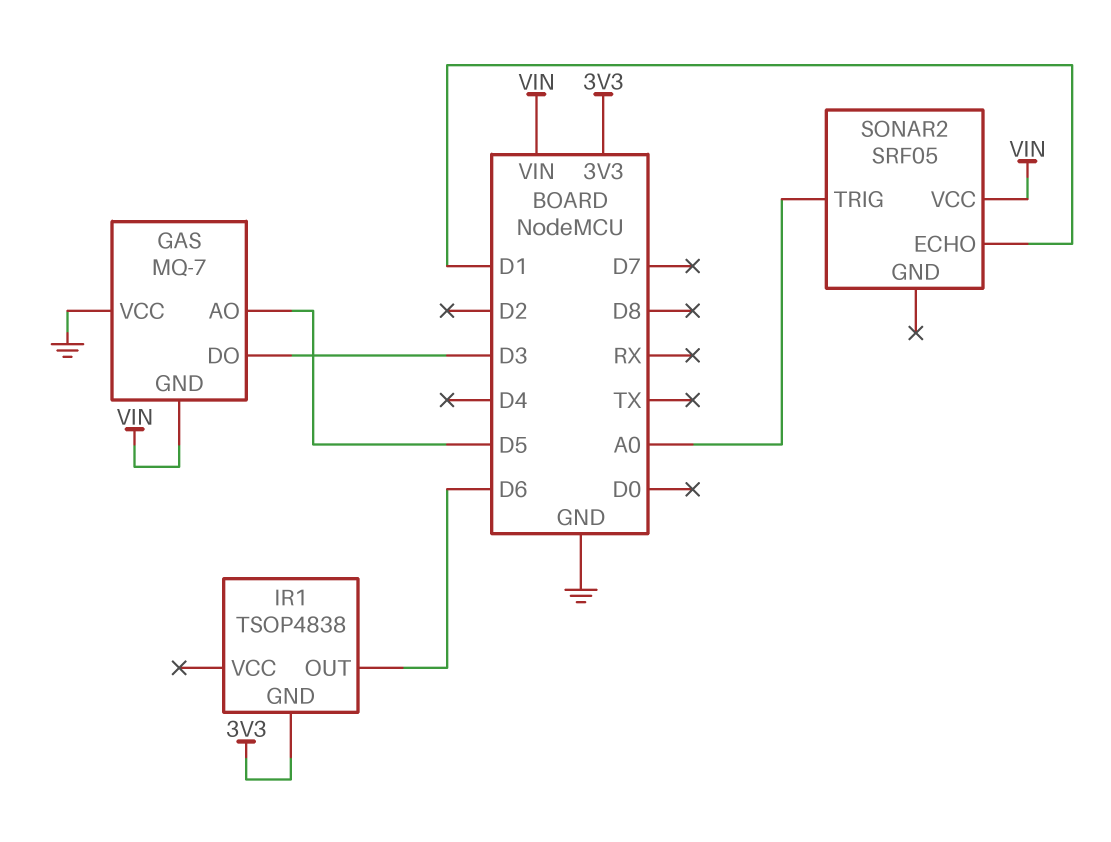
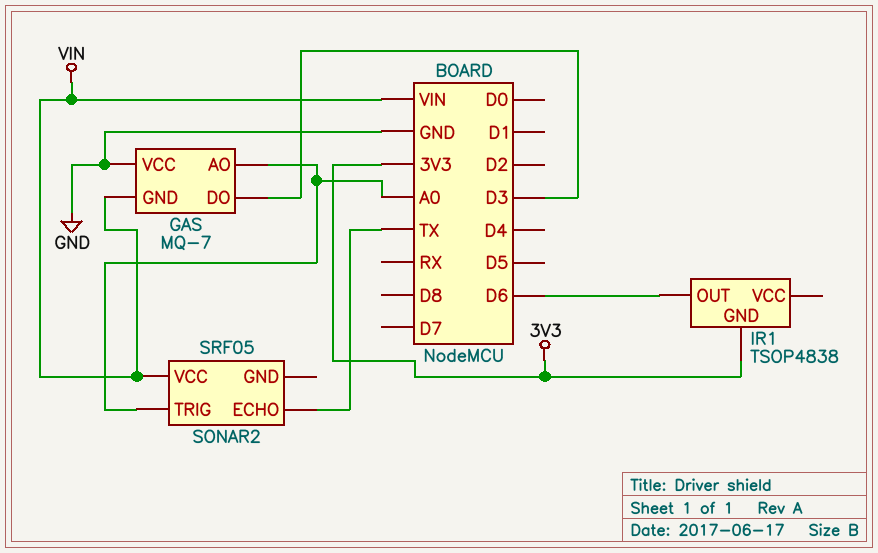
GAS pin AO: D5 -> A0
SONAR2 pin ECHO: D1 -> TX

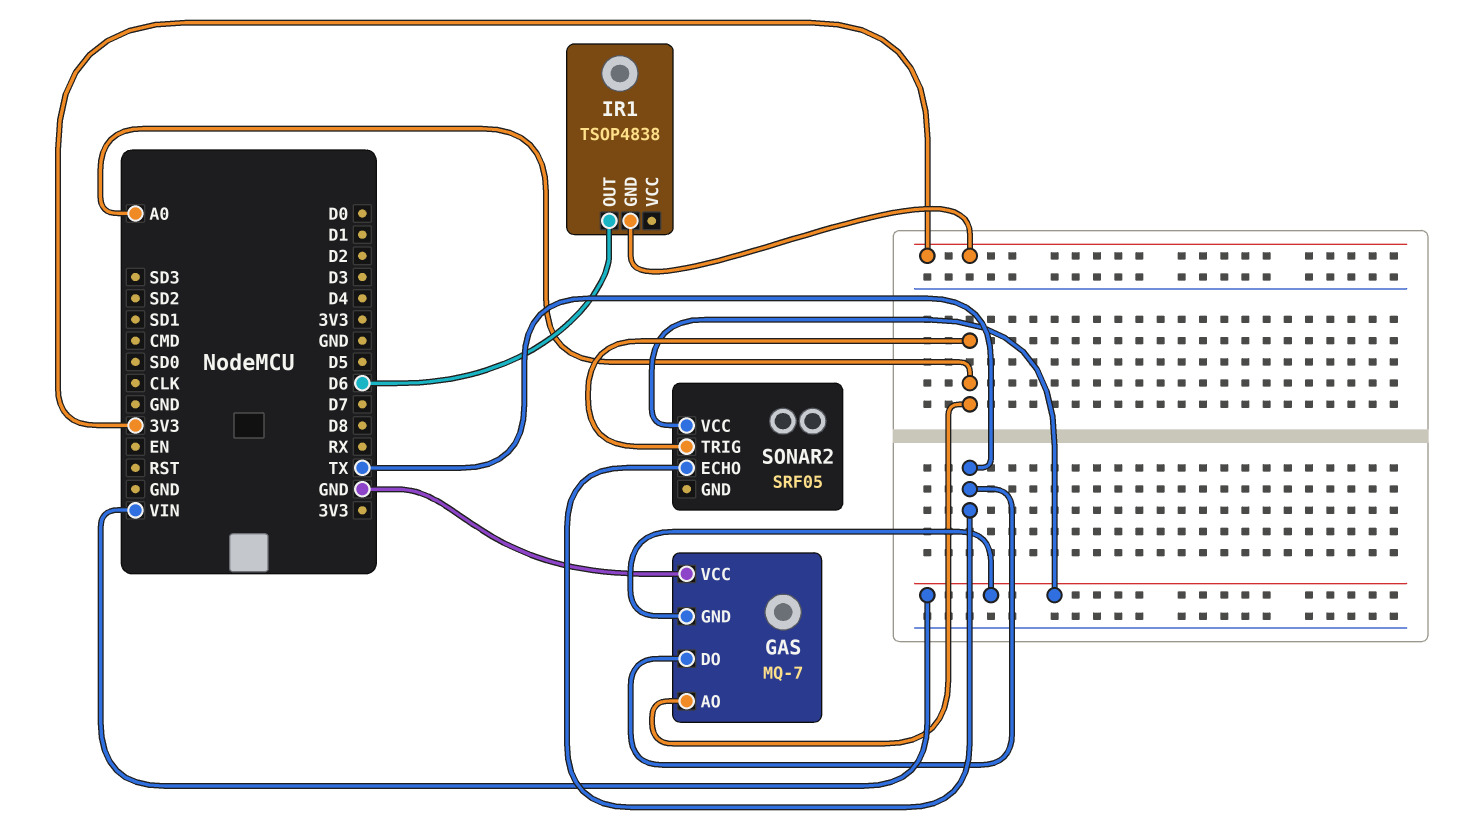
GAS pin DO: D3 -> TX

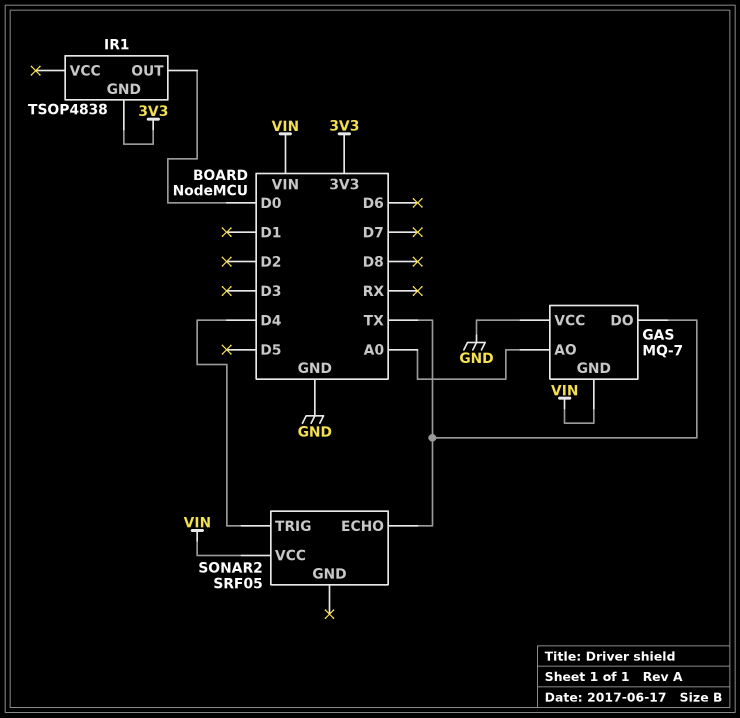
IR1 pin OUT: D6 -> D0
SONAR2 pin TRIG: A0 -> D4

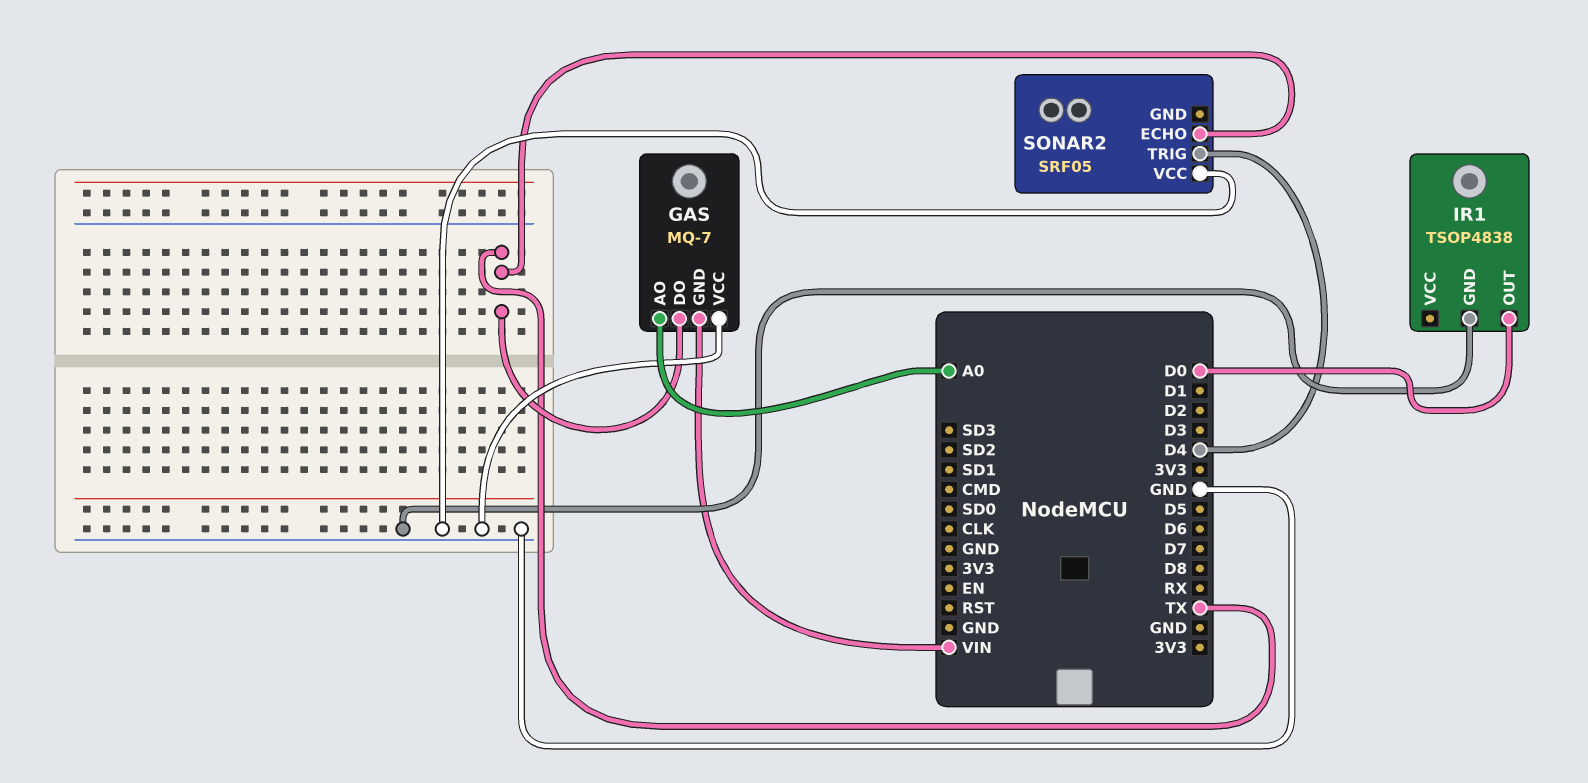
IR1 pin GND: 3V3 -> GND
SONAR2 pin VCC: VIN -> GND

